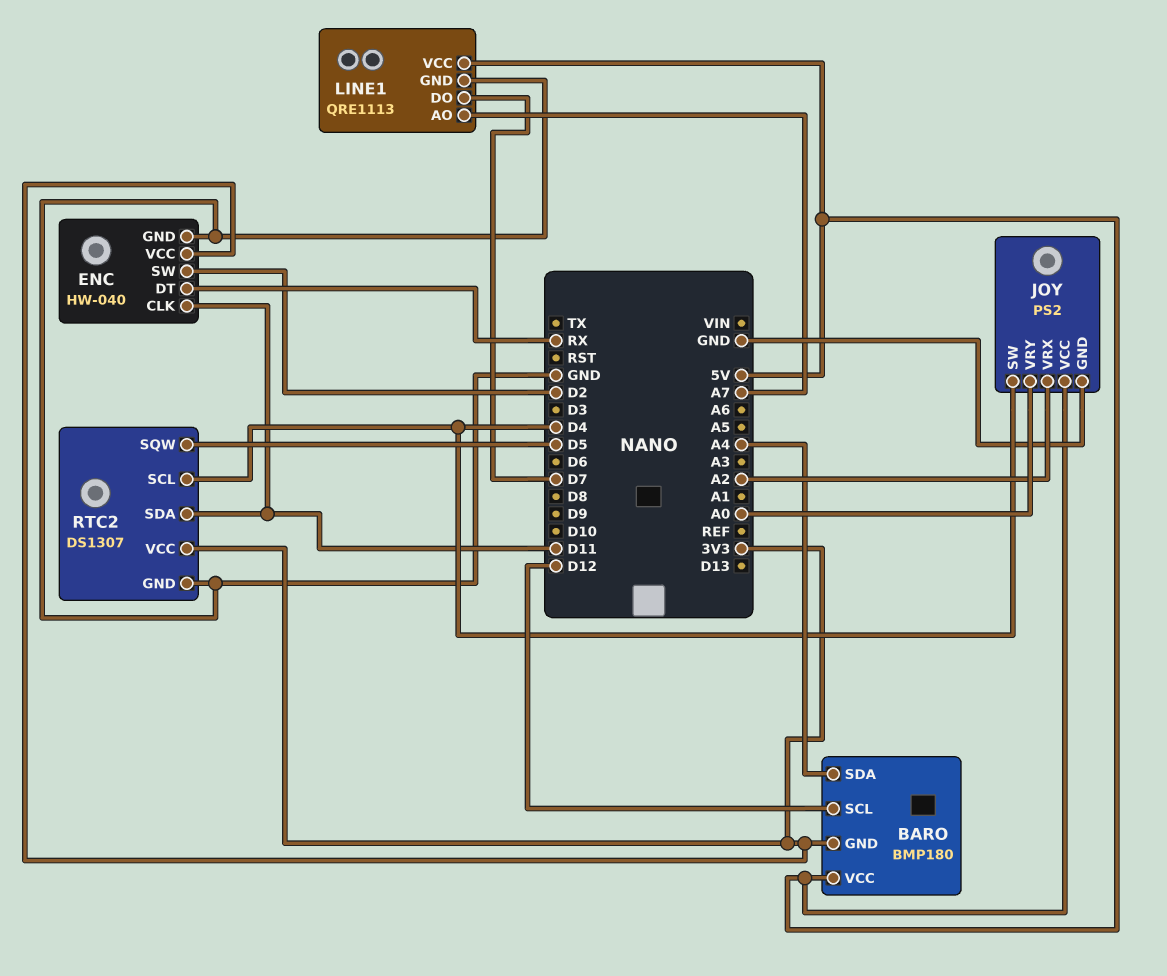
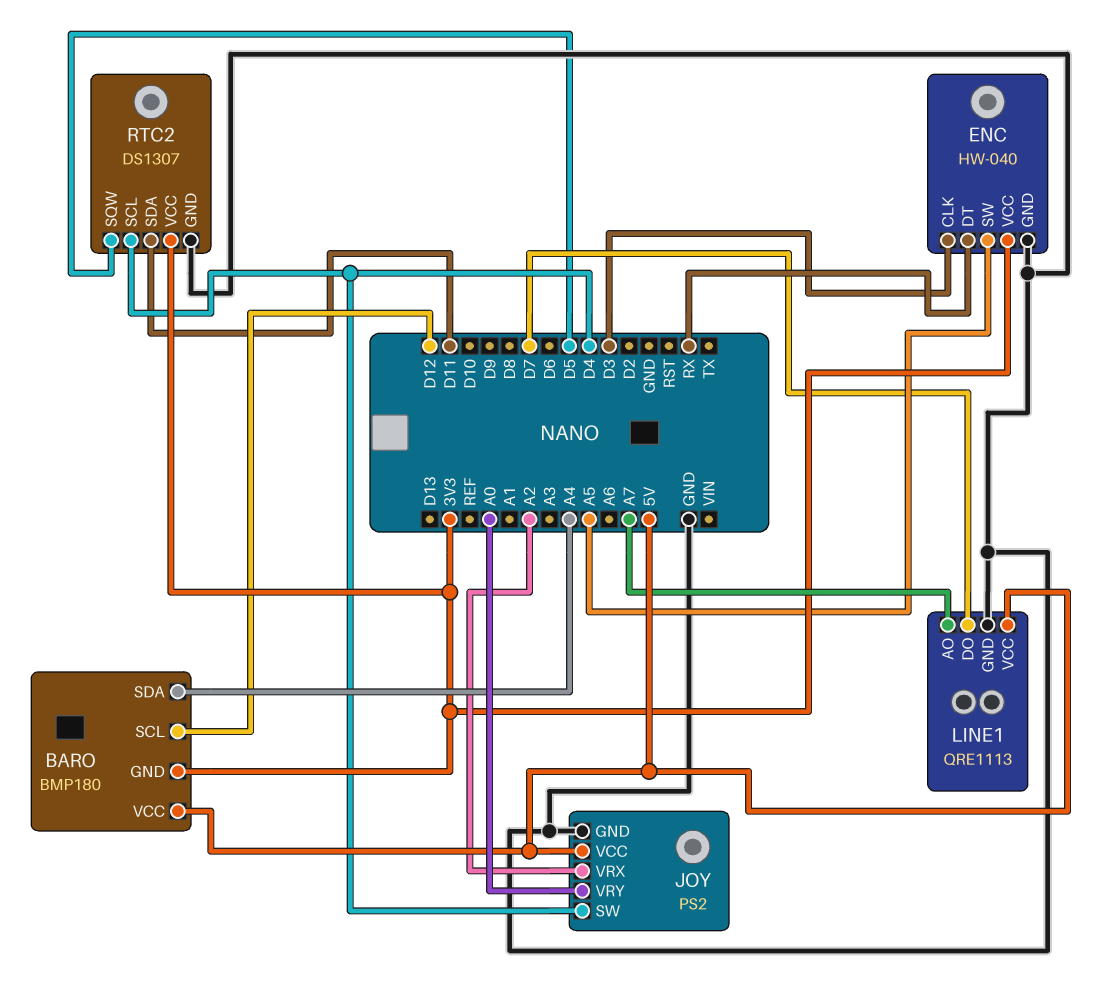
ENC pin CLK: D11 -> D3
ENC pin SW: D2 -> A5

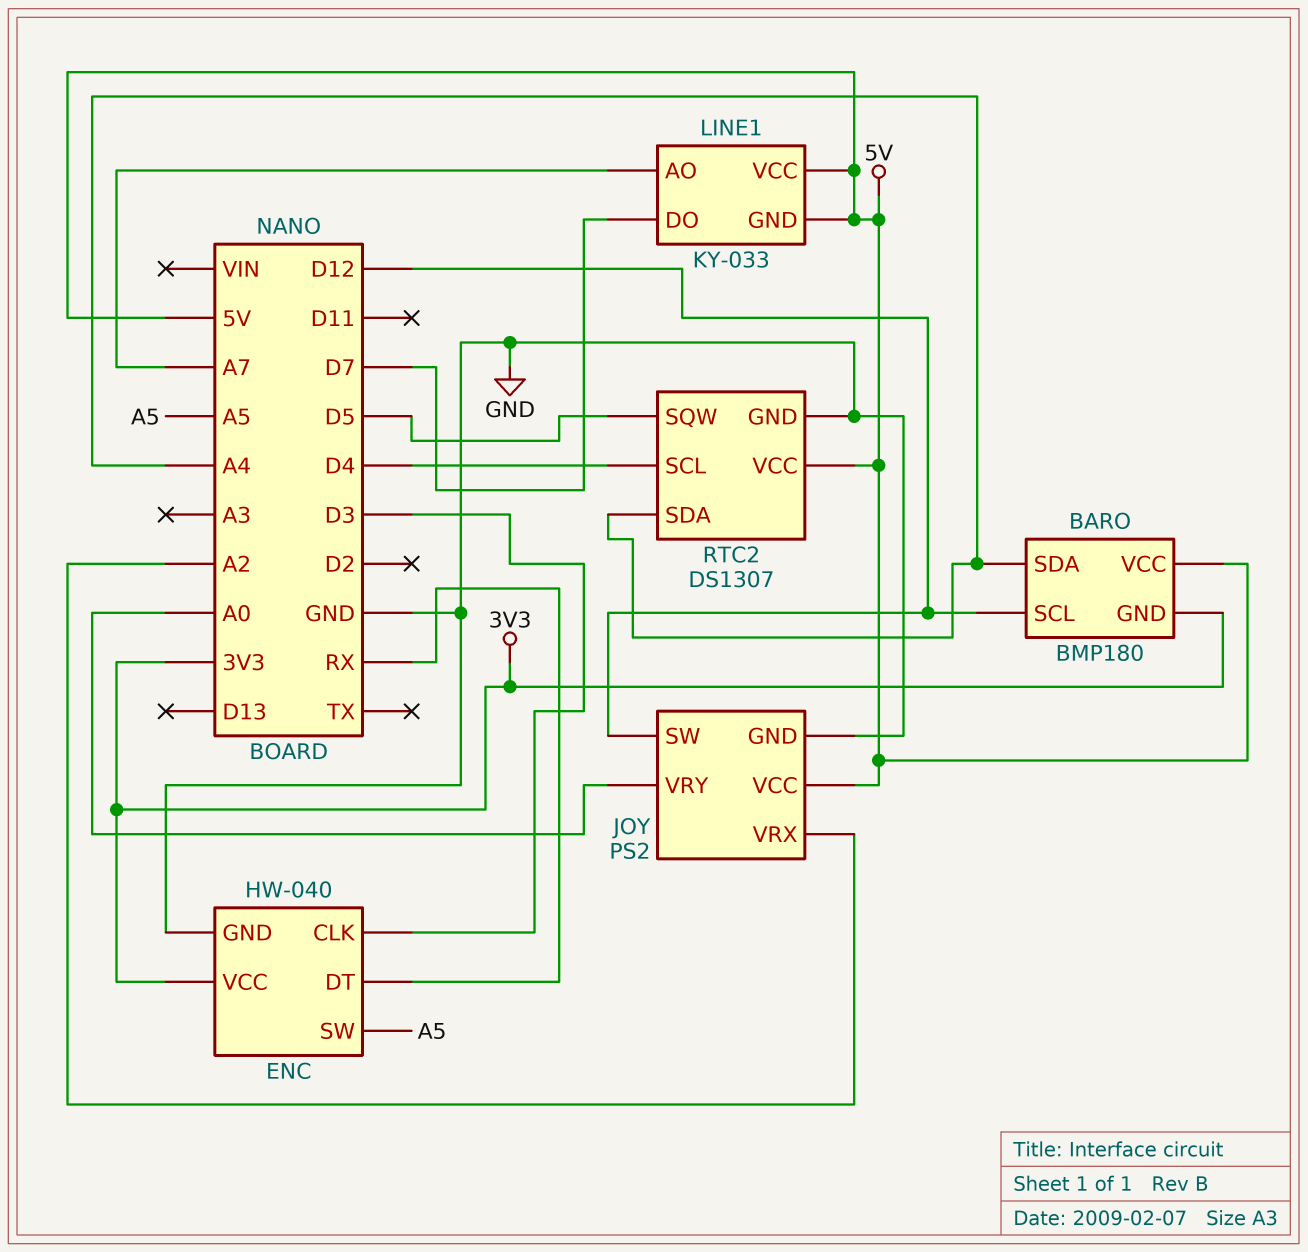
JOY pin SW: D4 -> D12
LINE1: QRE1113 -> KY-033
LINE1 pin GND: GND -> 5V
RTC2 pin SDA: D11 -> A4
RTC2 pin VCC: 3V3 -> 5V

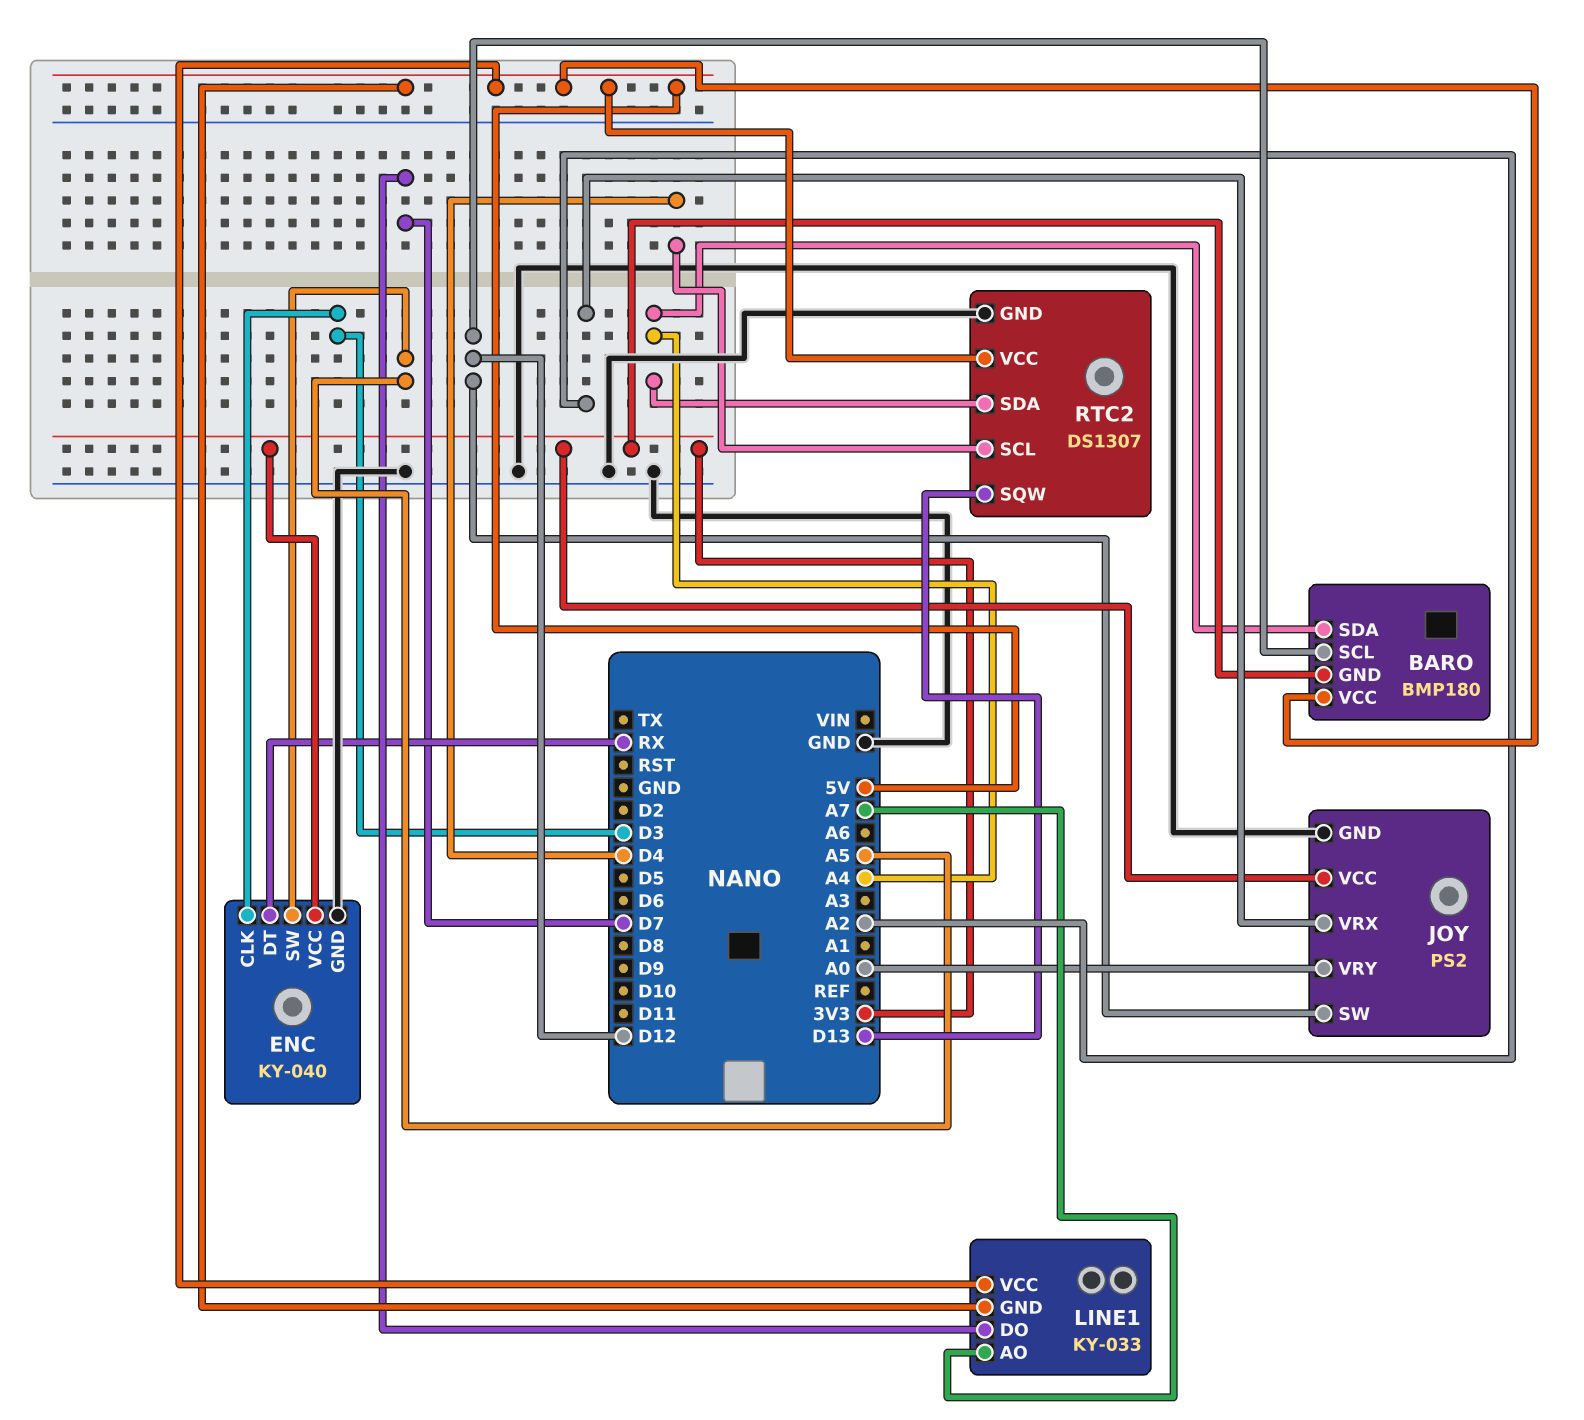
ENC: HW-040 -> KY-040
JOY pin VCC: 5V -> 3V3
RTC2 pin SQW: D5 -> D13

